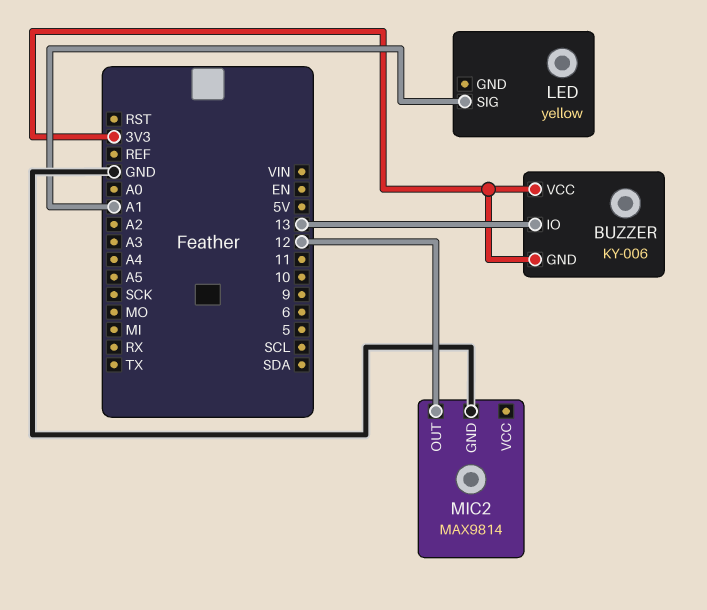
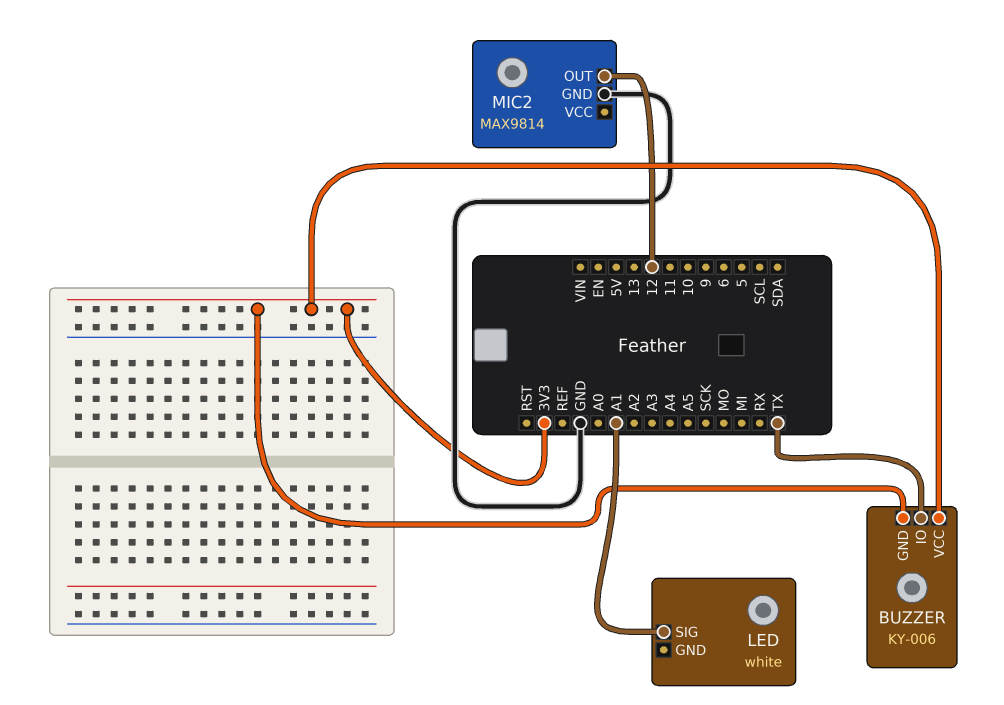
BUZZER pin IO: 13 -> TX
LED: yellow -> white

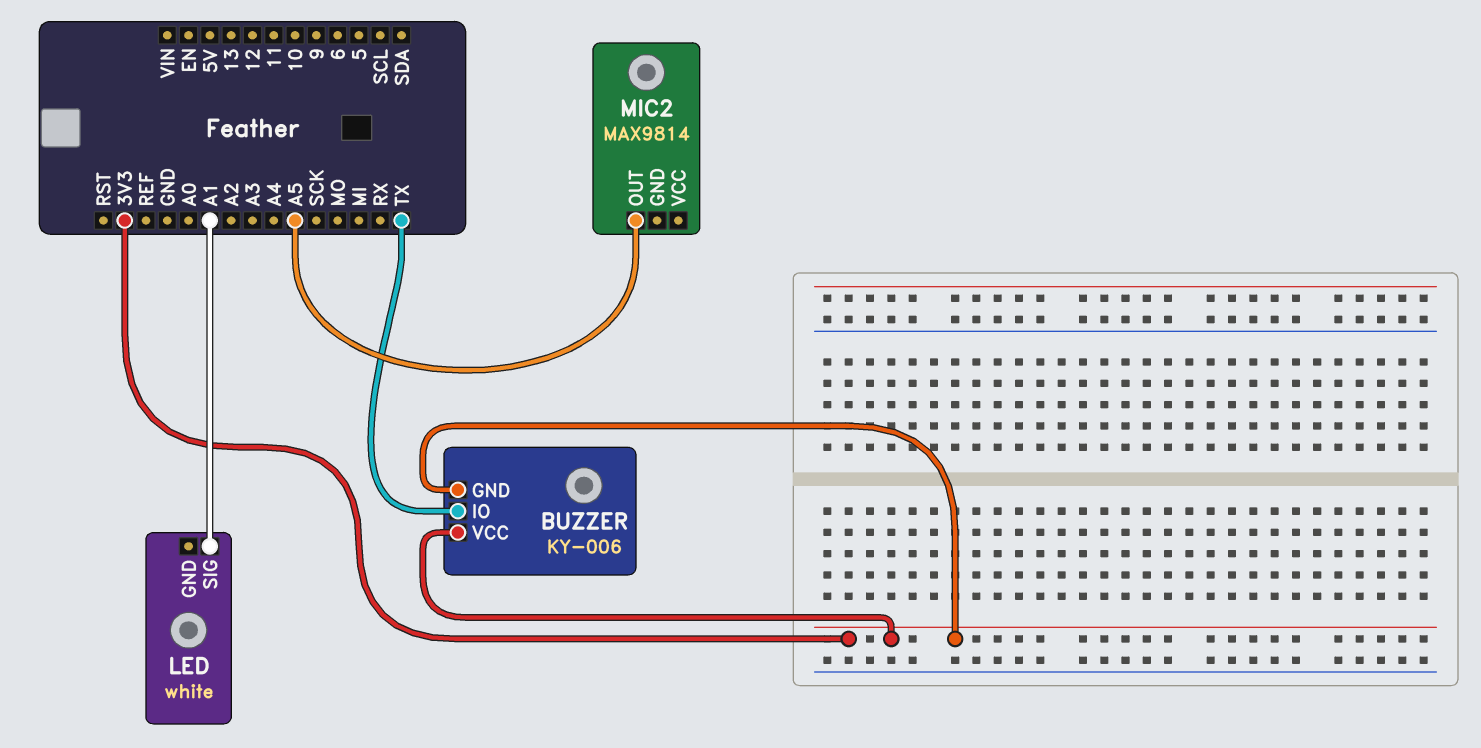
MIC2 pin GND: GND -> none
MIC2 pin OUT: 12 -> A5

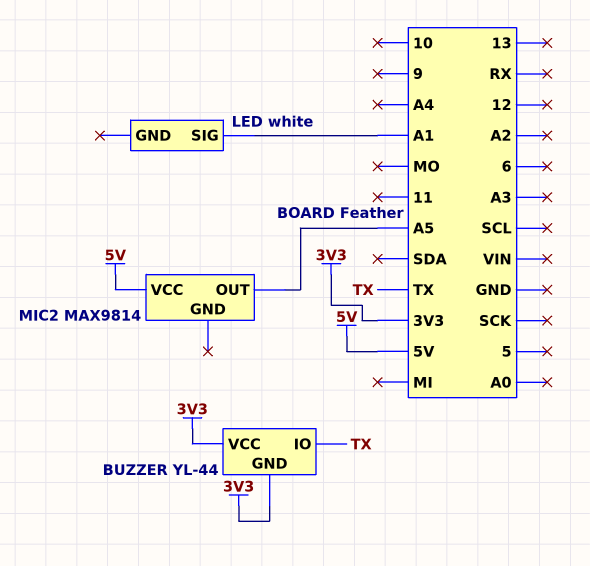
BUZZER: KY-006 -> YL-44
MIC2 pin VCC: none -> 5V

